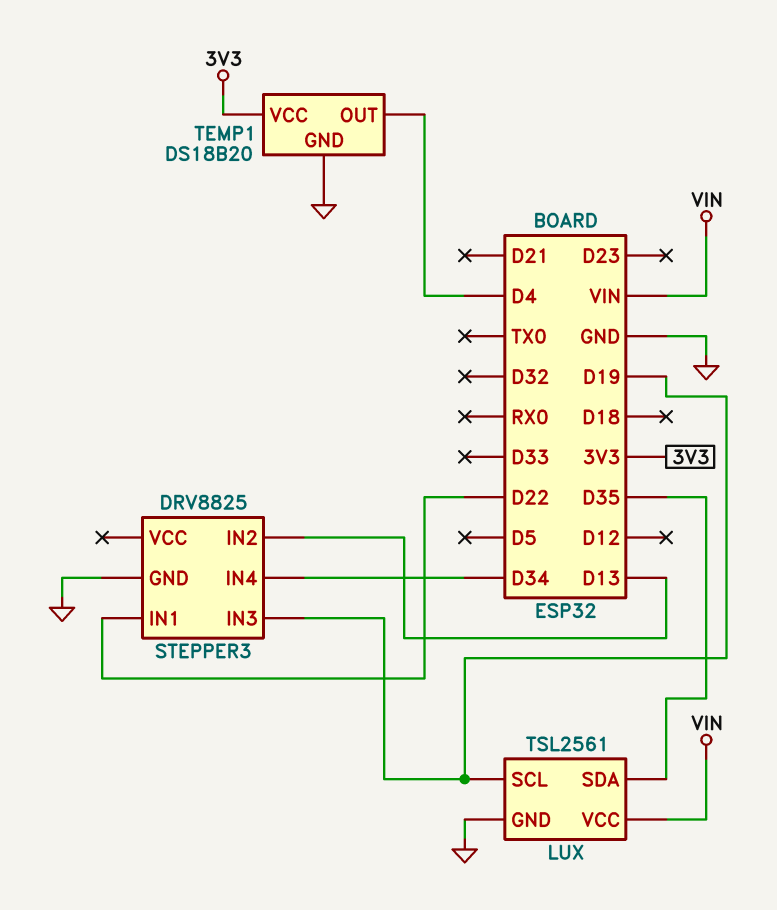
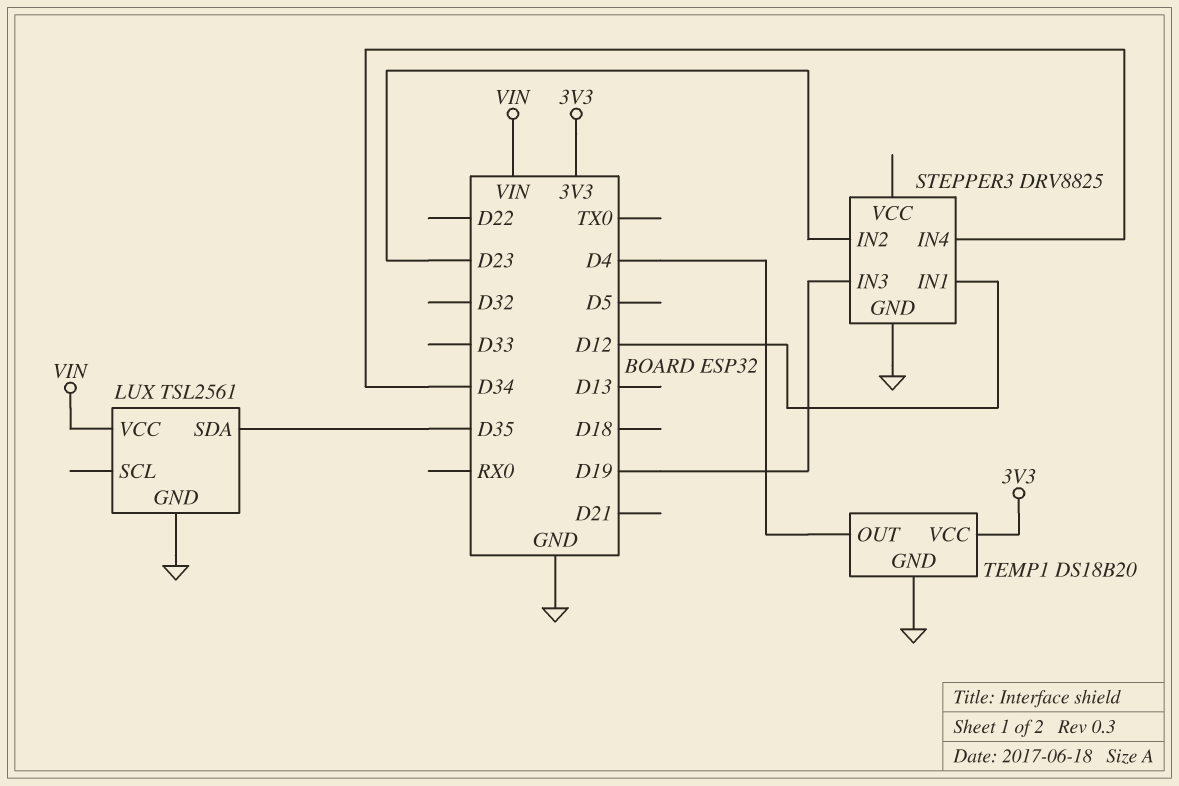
LUX pin SCL: D19 -> none
STEPPER3 pin IN1: D22 -> D12
STEPPER3 pin IN2: D13 -> D23

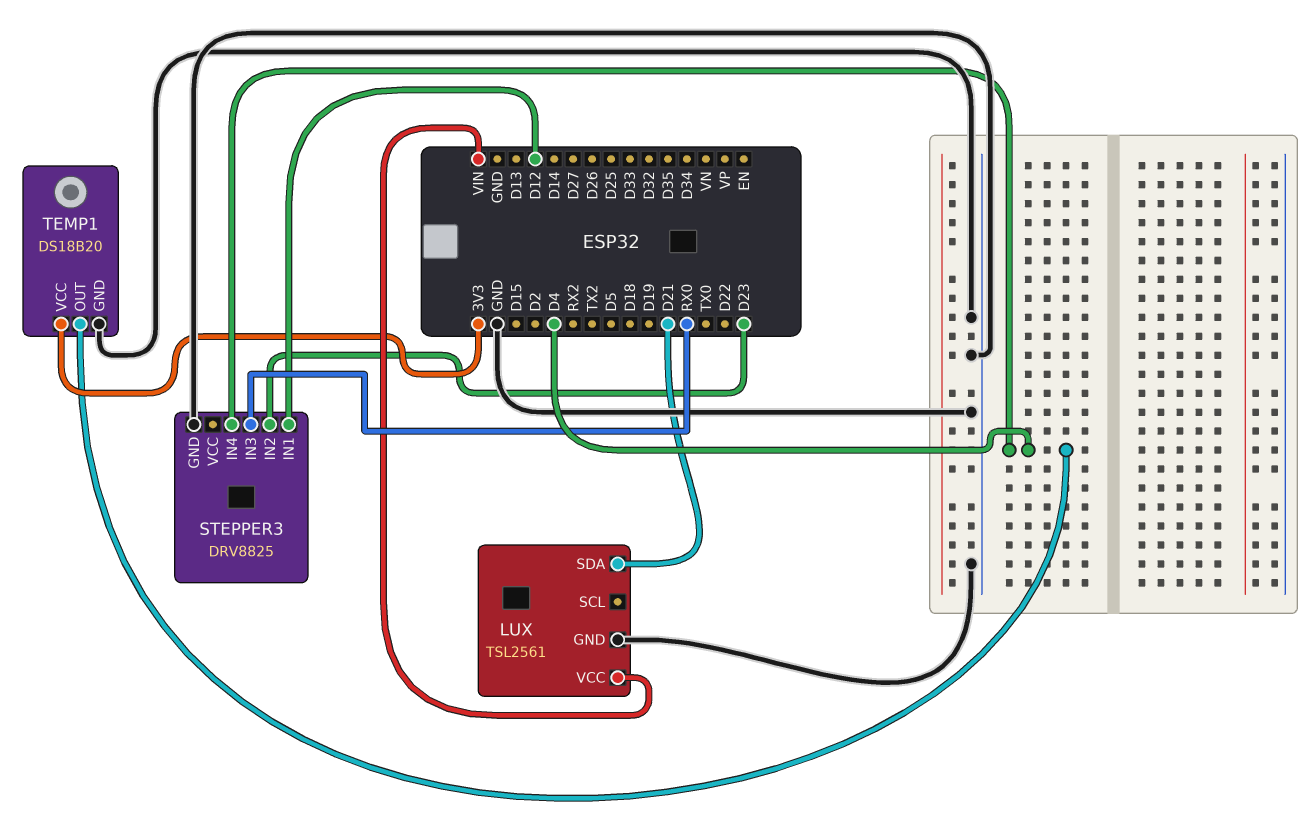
LUX pin SDA: D35 -> D21
STEPPER3 pin IN3: D19 -> RX0
STEPPER3 pin IN4: D34 -> D4

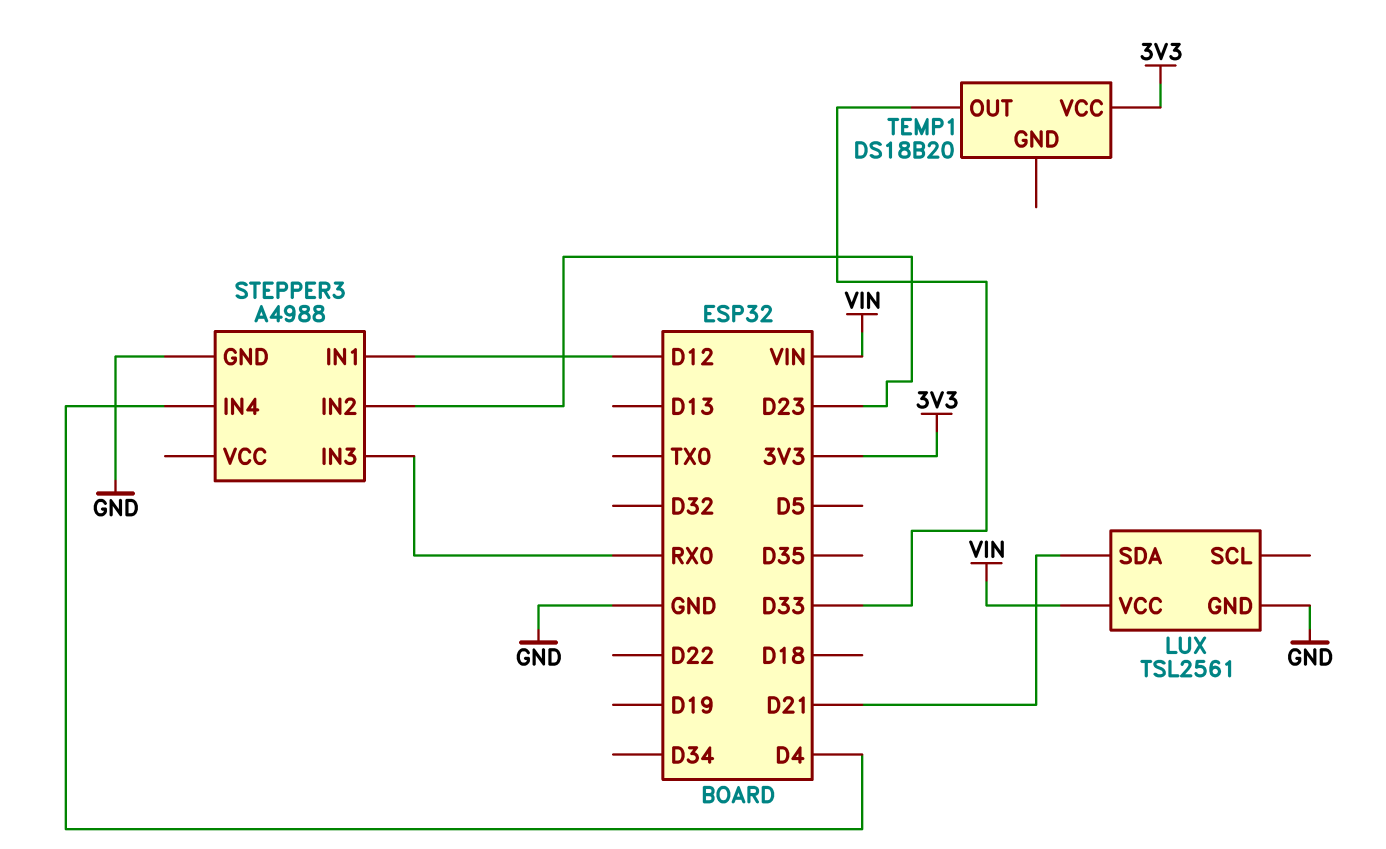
STEPPER3: DRV8825 -> A4988
TEMP1 pin GND: GND -> none
TEMP1 pin OUT: D4 -> D33

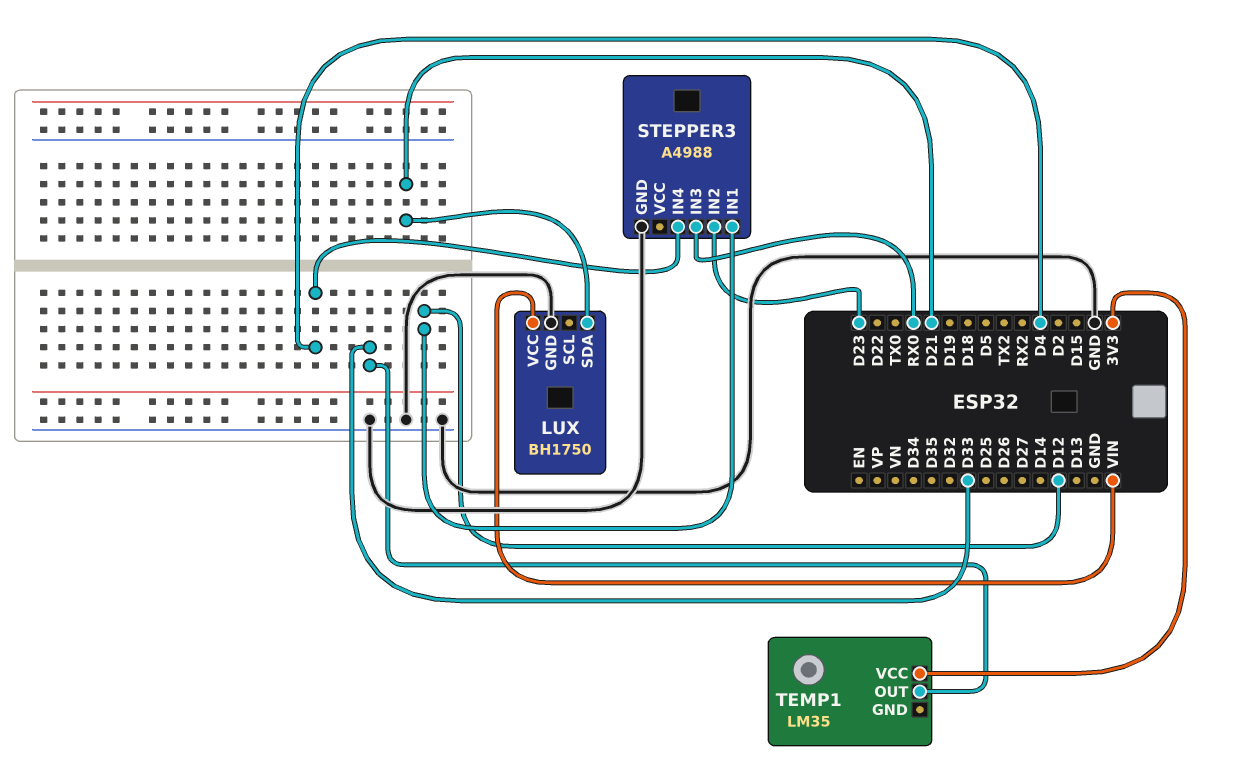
LUX: TSL2561 -> BH1750
TEMP1: DS18B20 -> LM35

